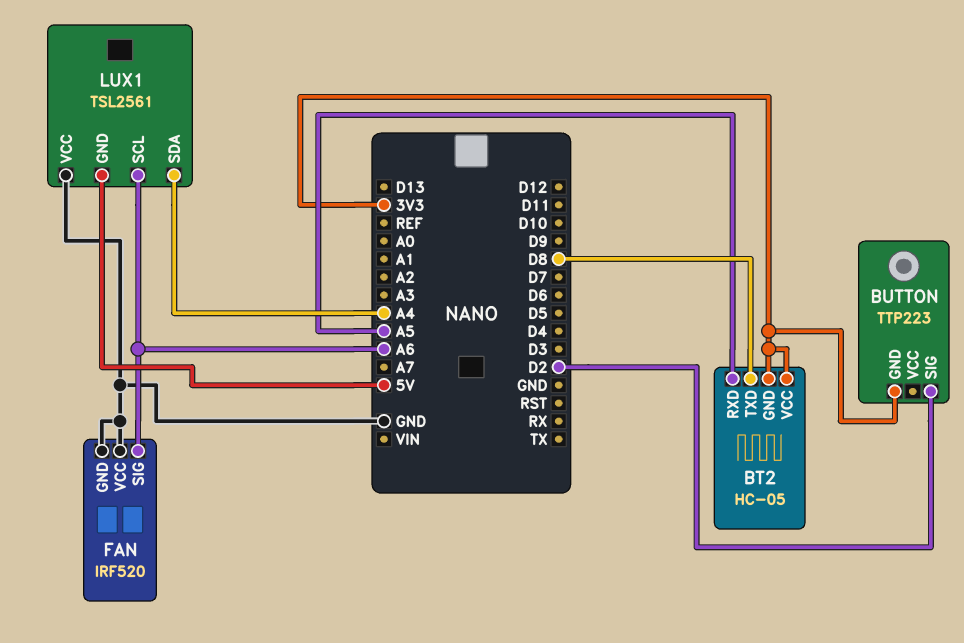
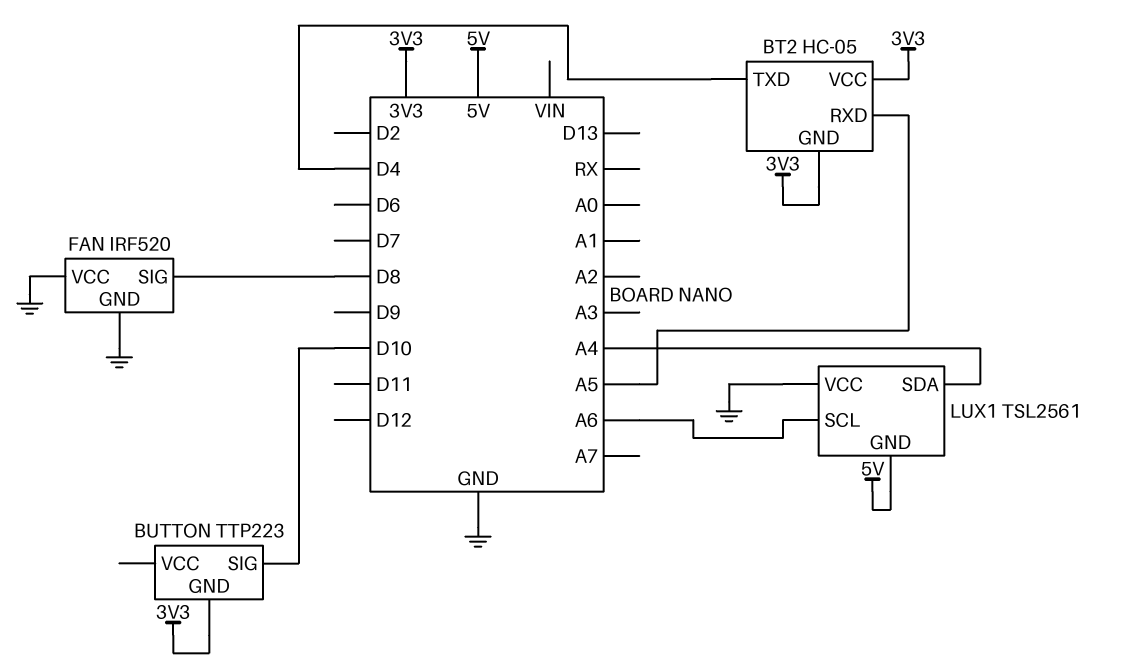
BT2 pin TXD: D8 -> D4
BUTTON pin SIG: D2 -> D10
FAN pin SIG: A6 -> D8

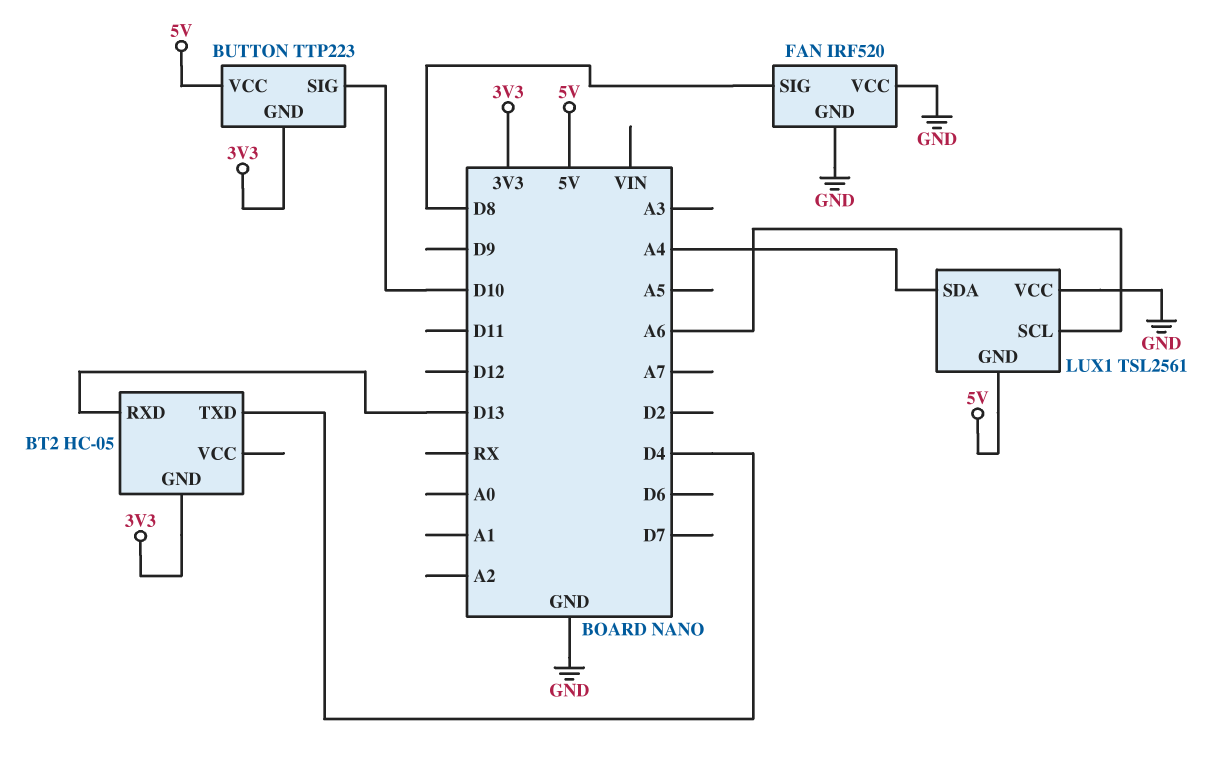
BT2 pin RXD: A5 -> D13
BT2 pin VCC: 3V3 -> none
BUTTON pin VCC: none -> 5V

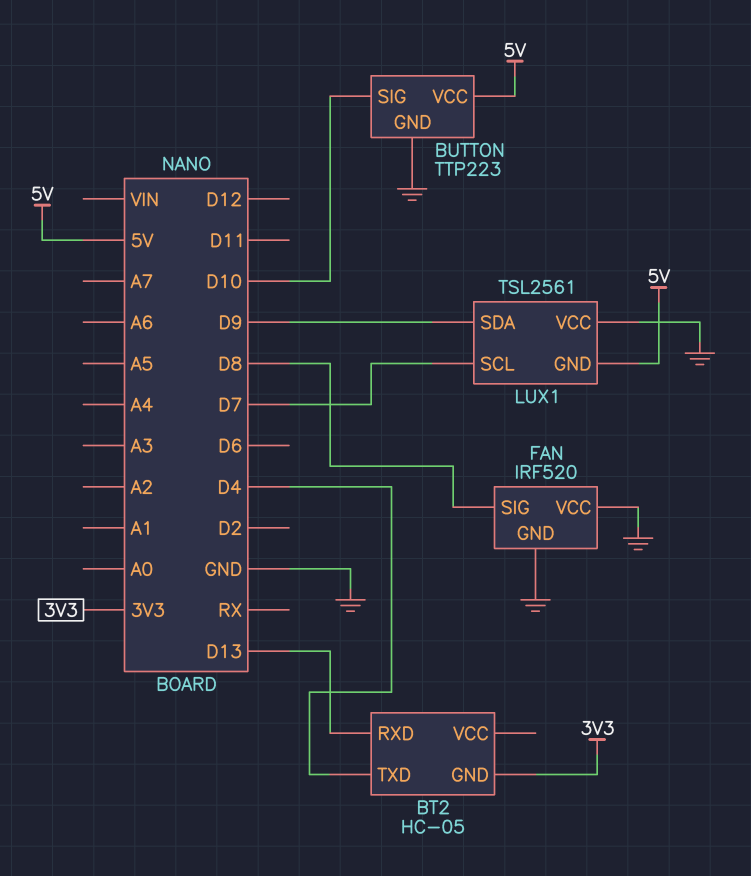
BUTTON pin GND: 3V3 -> GND
LUX1 pin SCL: A6 -> D7
LUX1 pin SDA: A4 -> D9

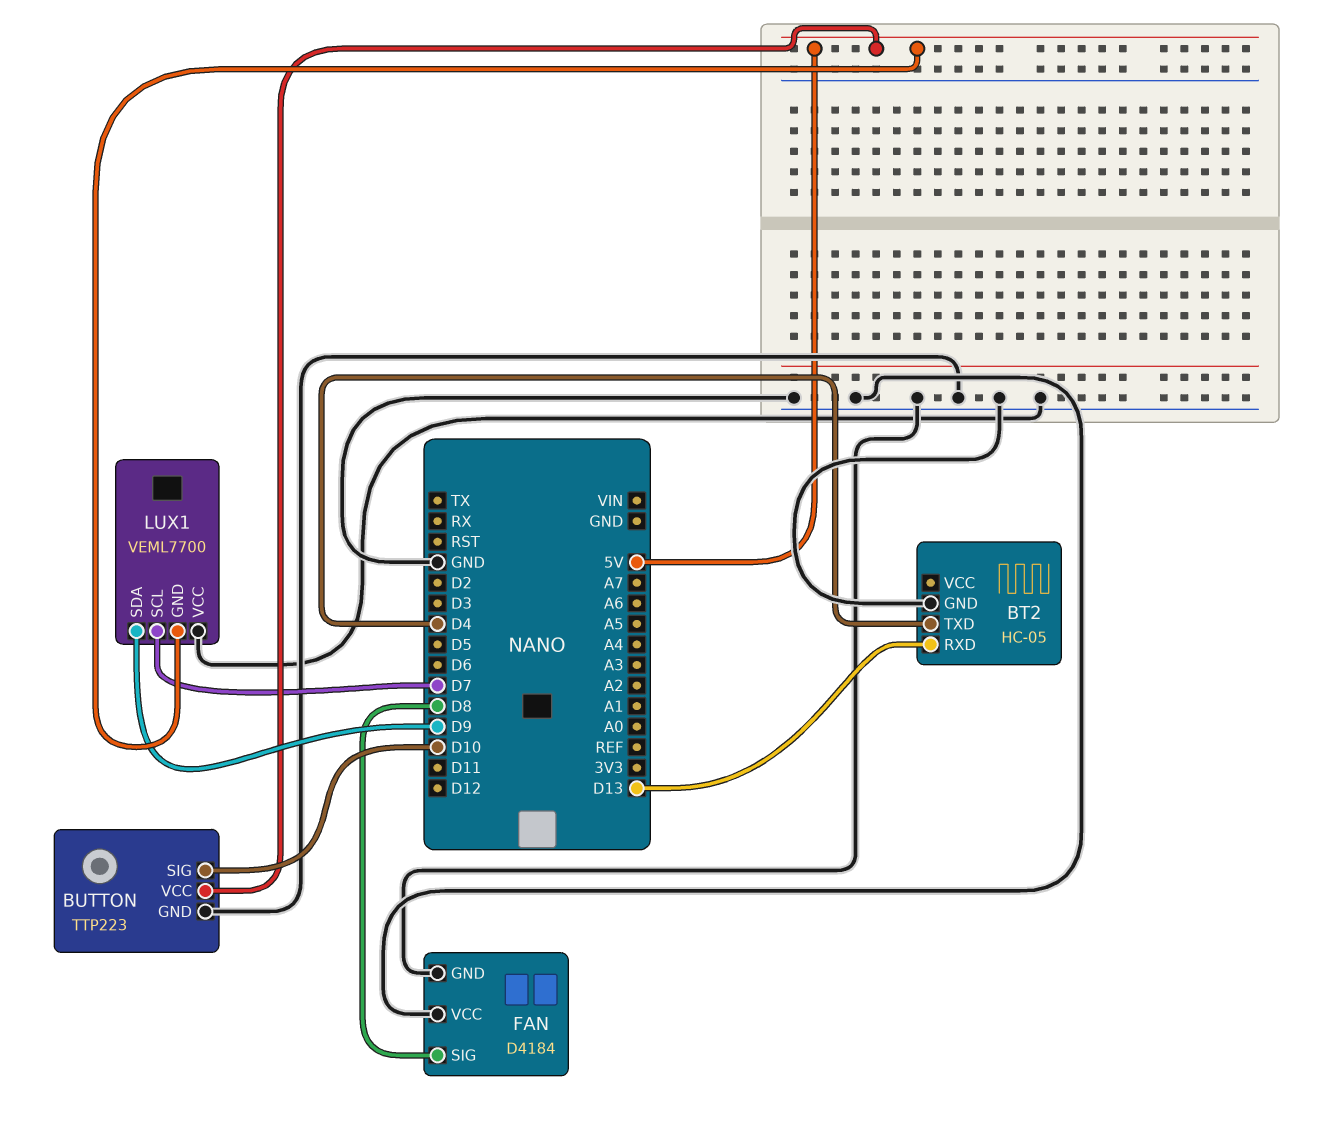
BT2 pin GND: 3V3 -> GND
FAN: IRF520 -> D4184
LUX1: TSL2561 -> VEML7700

